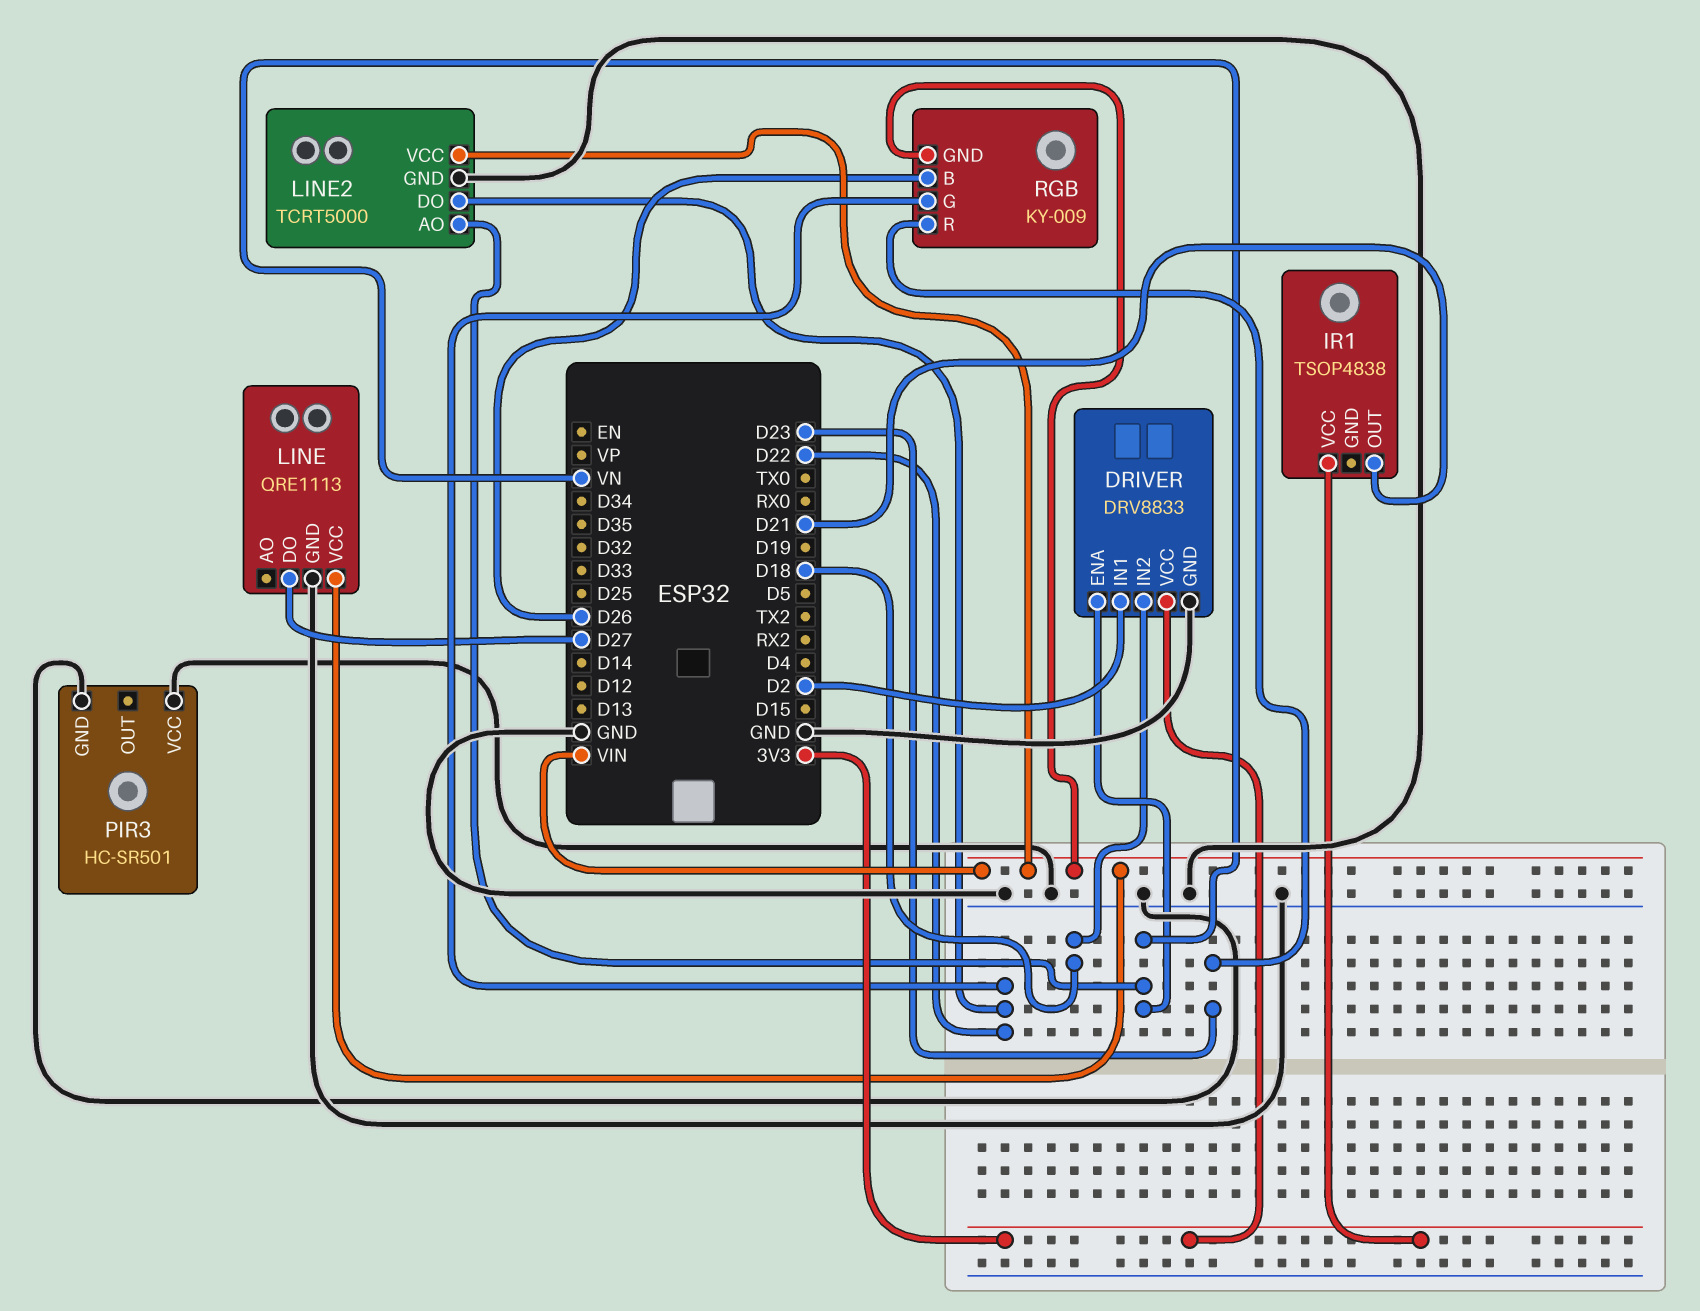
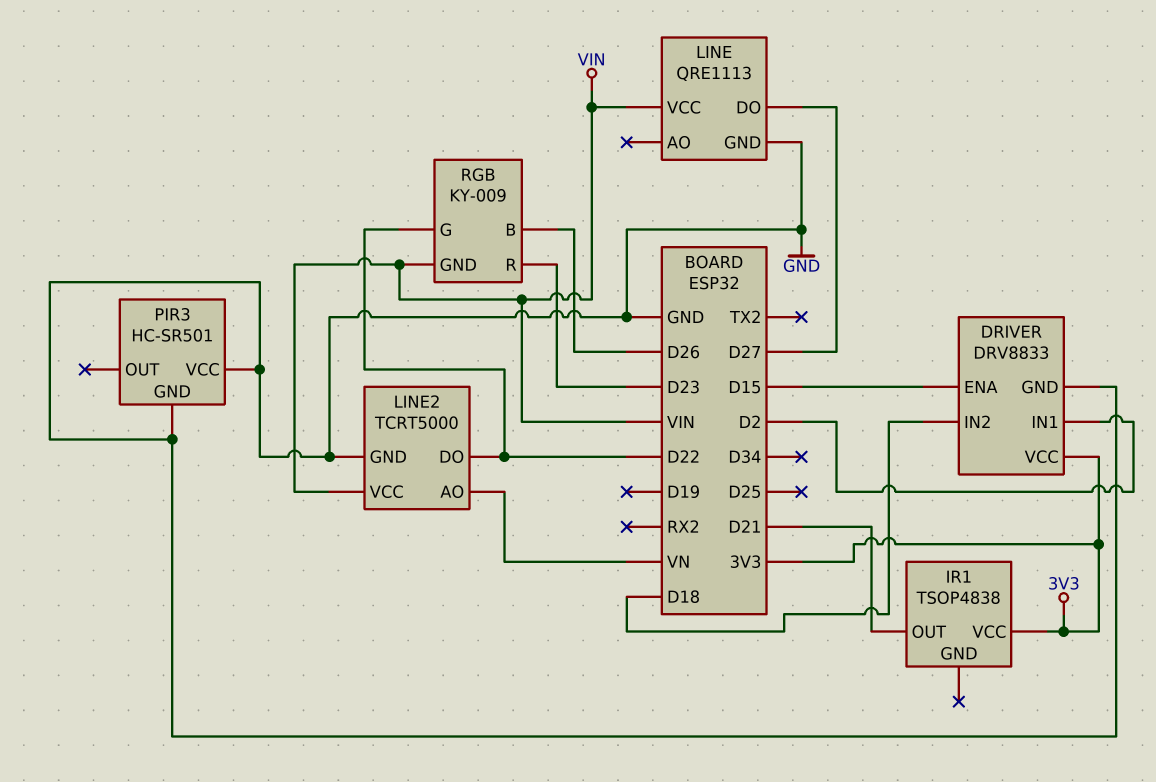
DRIVER pin ENA: VN -> D15

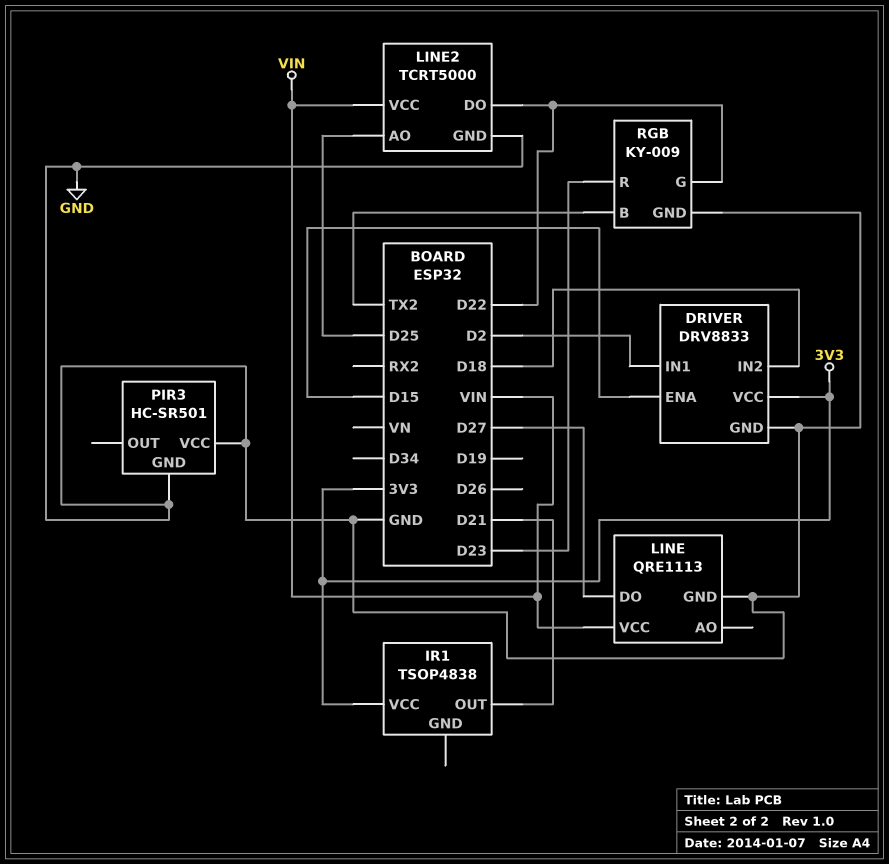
LINE2 pin AO: VN -> D25
RGB pin B: D26 -> TX2
RGB pin GND: VIN -> GND

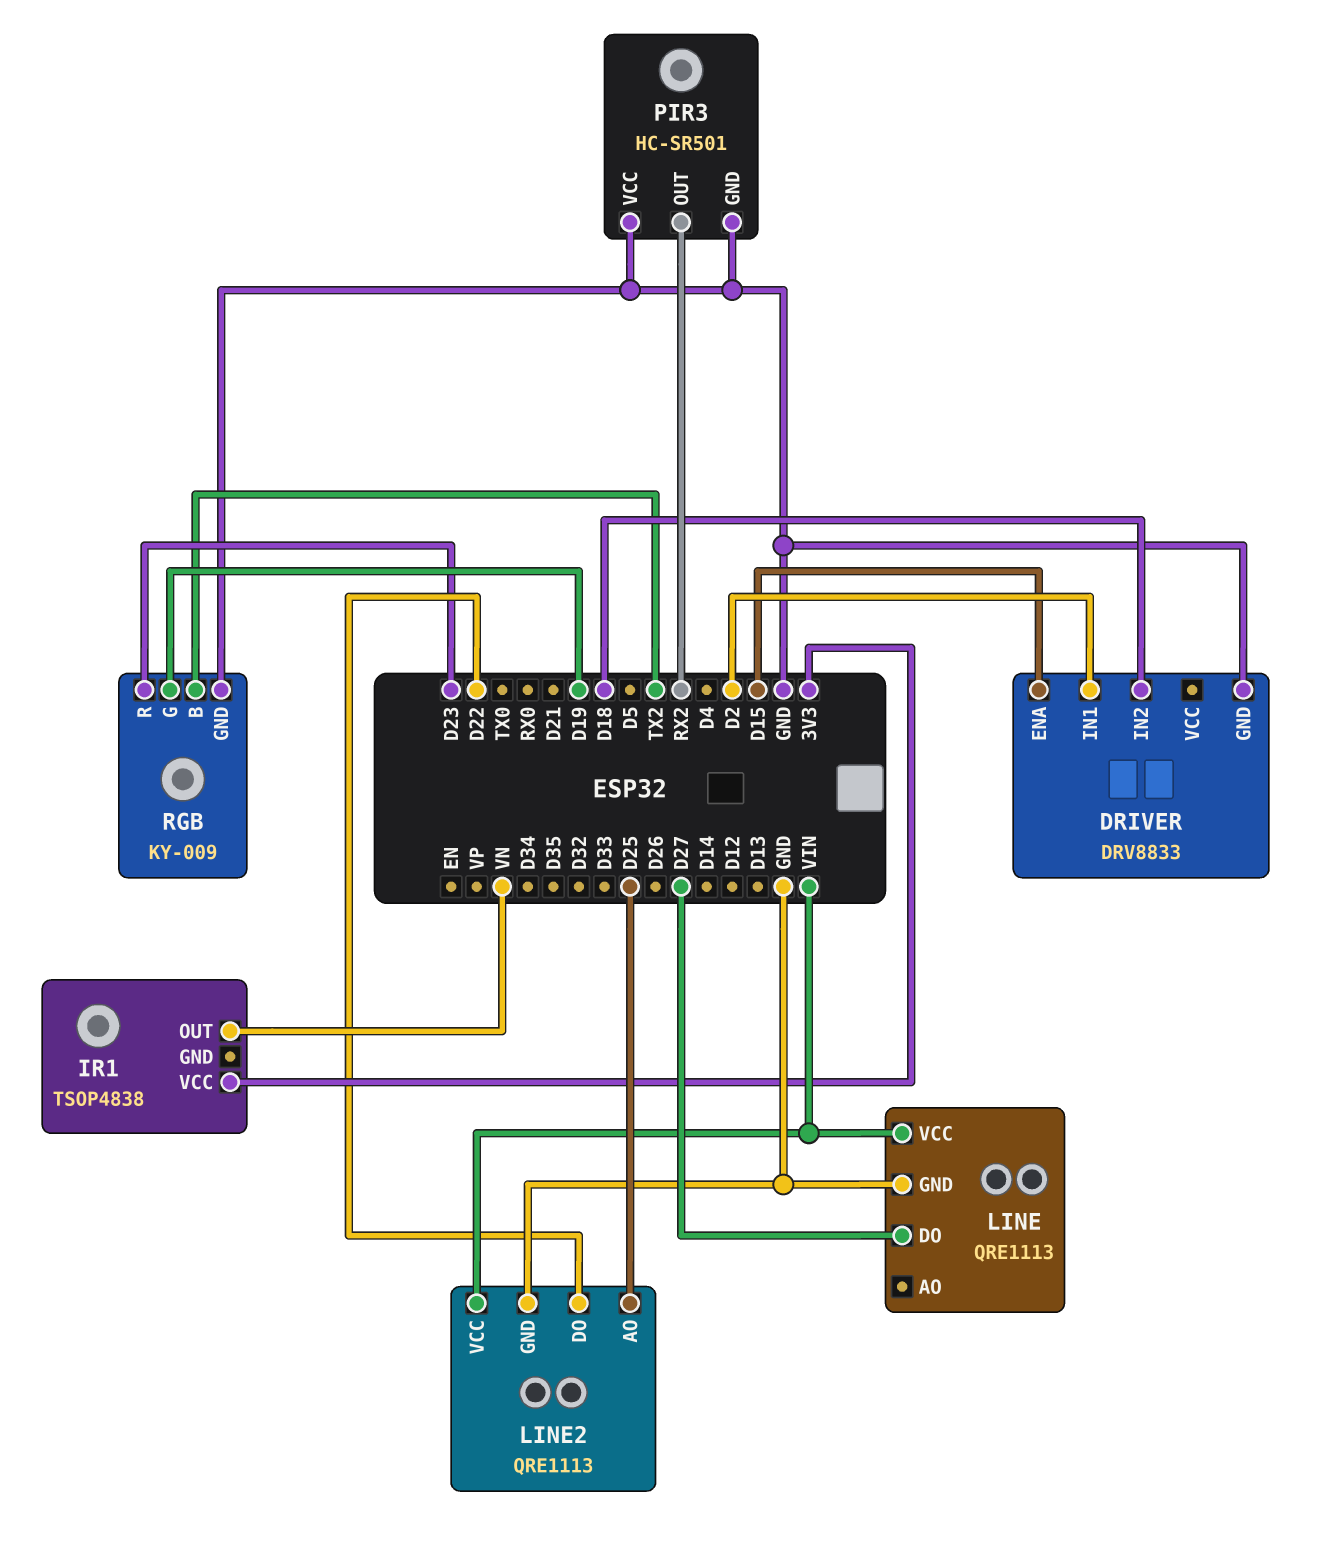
DRIVER pin VCC: 3V3 -> none
IR1 pin OUT: D21 -> VN
LINE2: TCRT5000 -> QRE1113
PIR3 pin OUT: none -> RX2
RGB pin G: D22 -> D19

